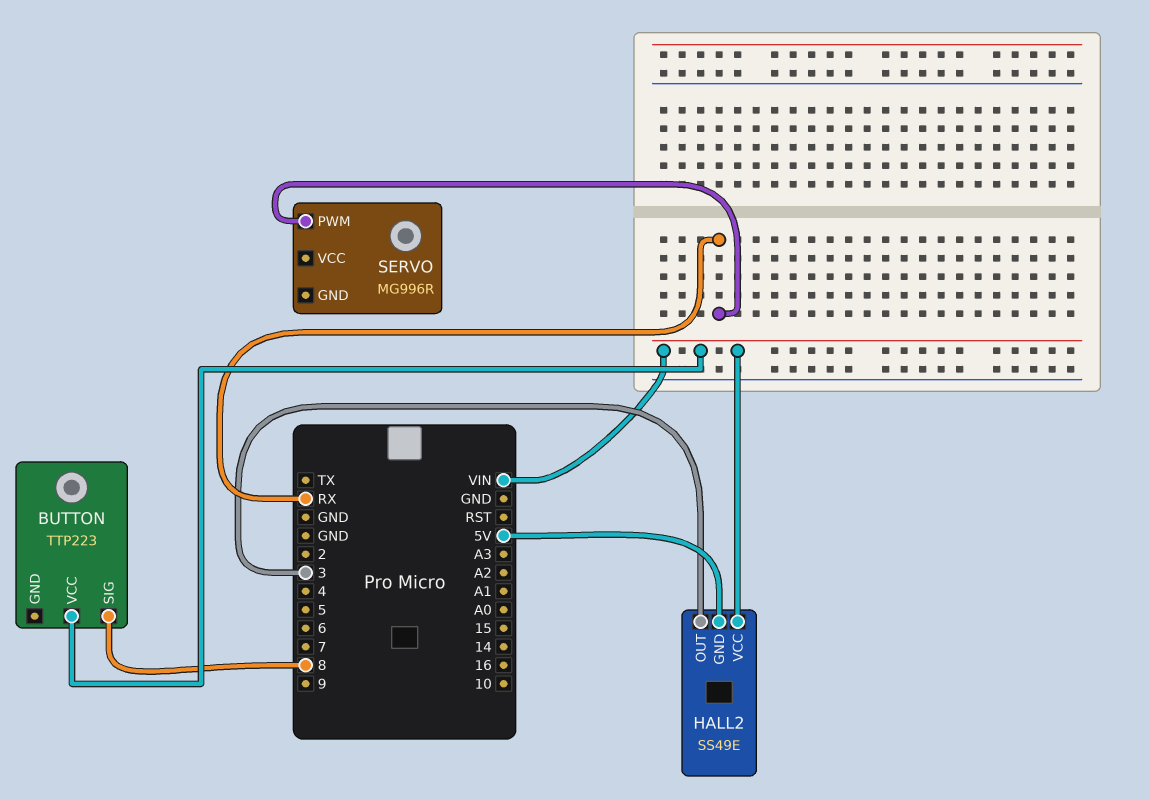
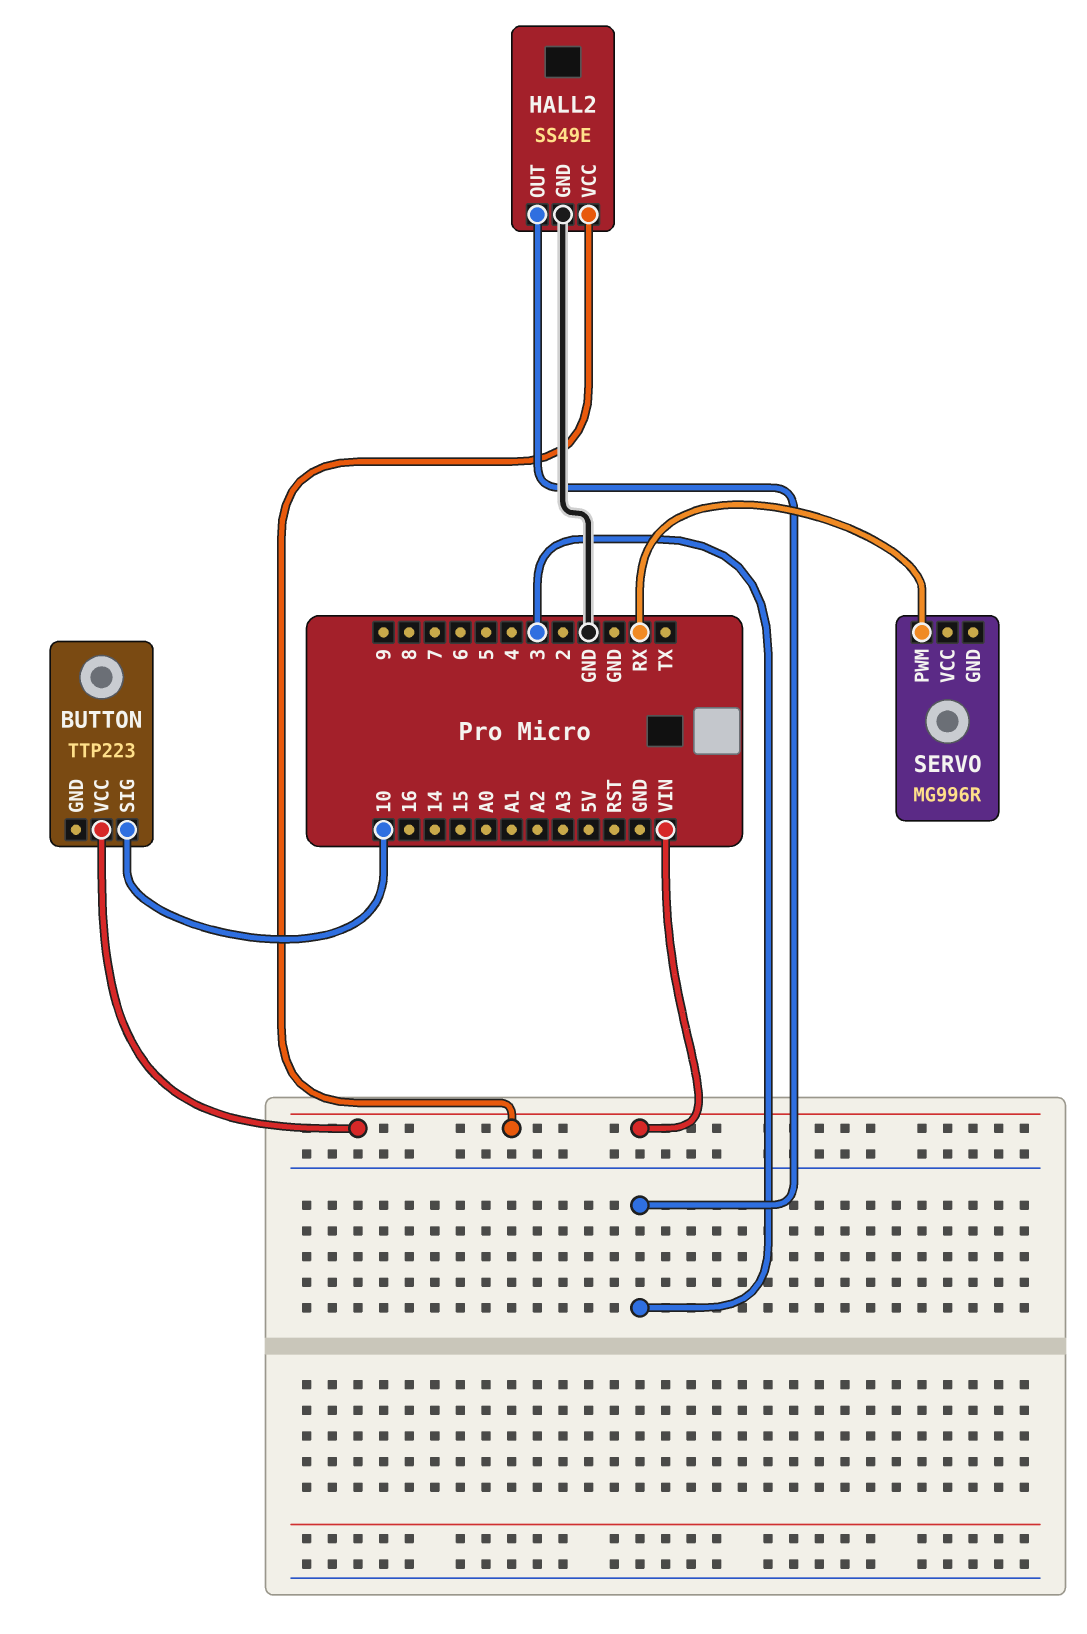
BUTTON pin SIG: 8 -> 10
HALL2 pin GND: 5V -> GND

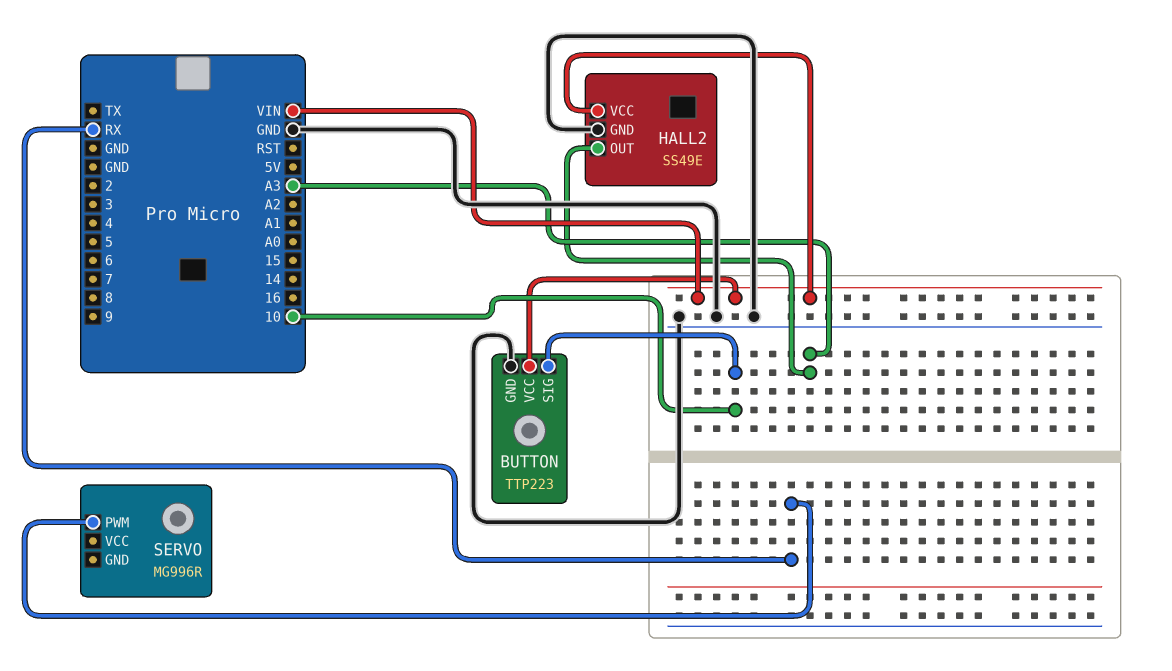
BUTTON pin GND: none -> GND
HALL2 pin OUT: 3 -> A3

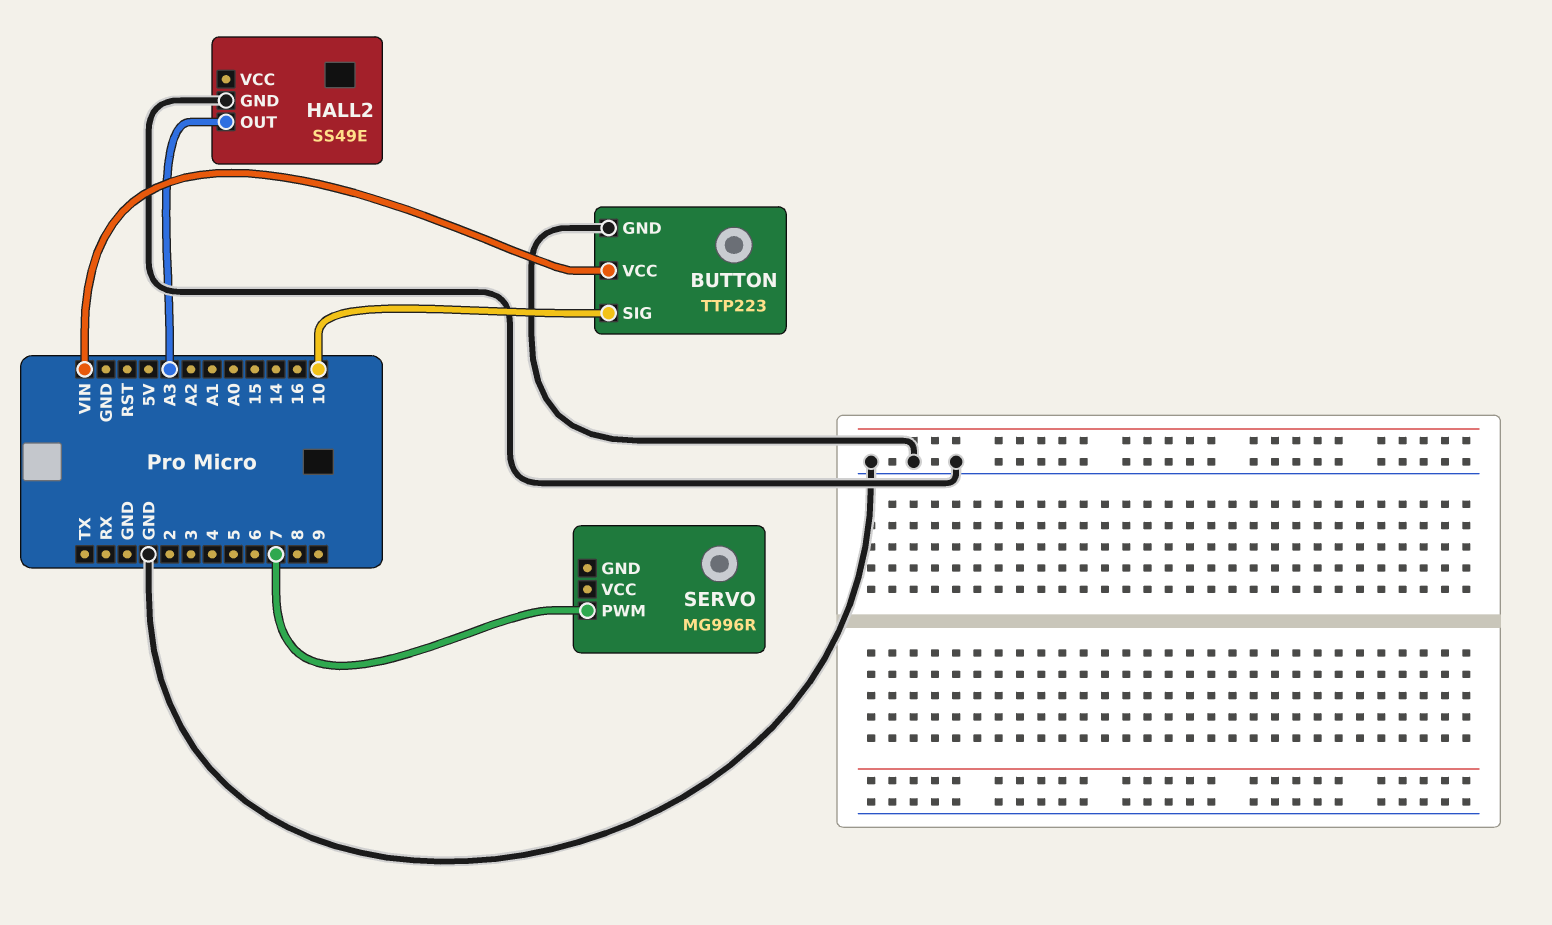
HALL2 pin VCC: VIN -> none
SERVO pin PWM: RX -> 7

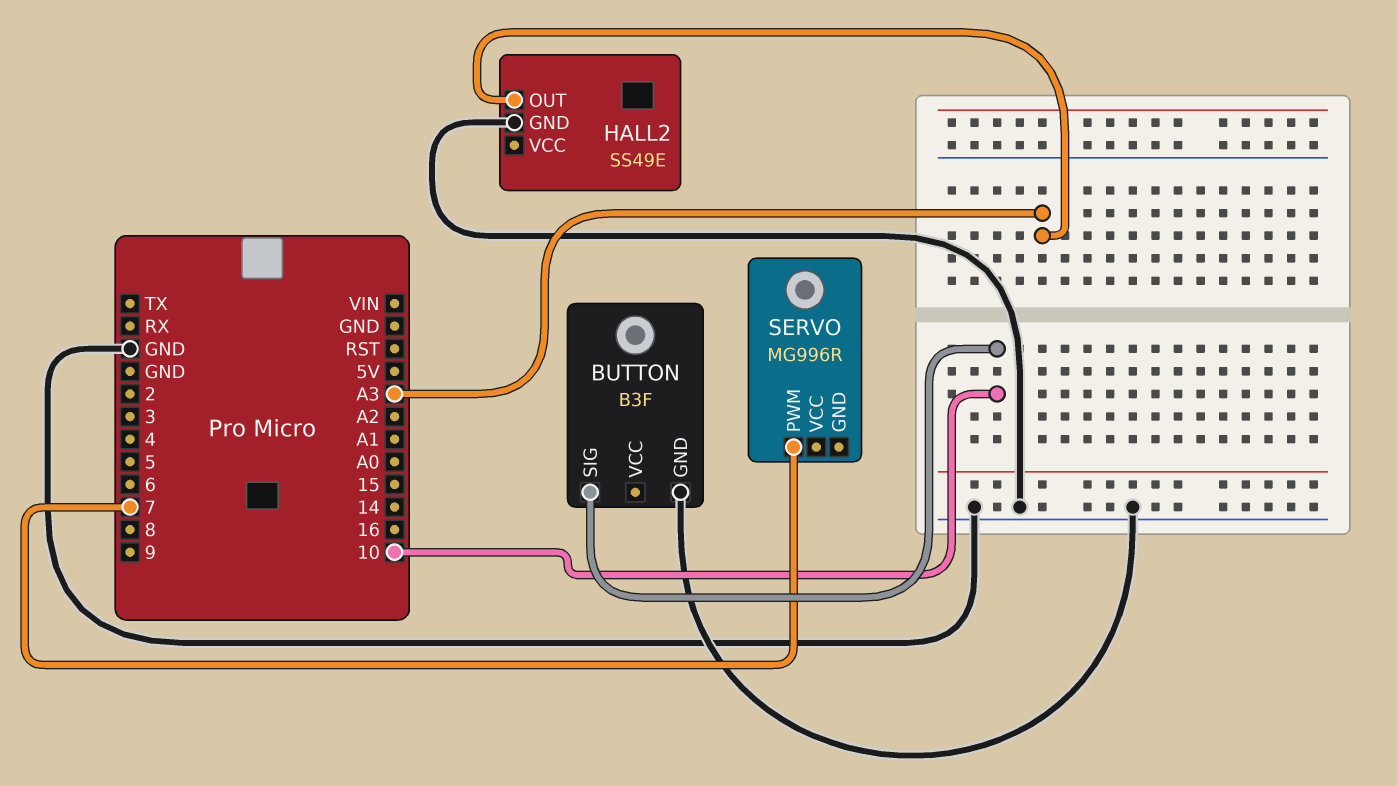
BUTTON: TTP223 -> B3F
BUTTON pin VCC: VIN -> none

